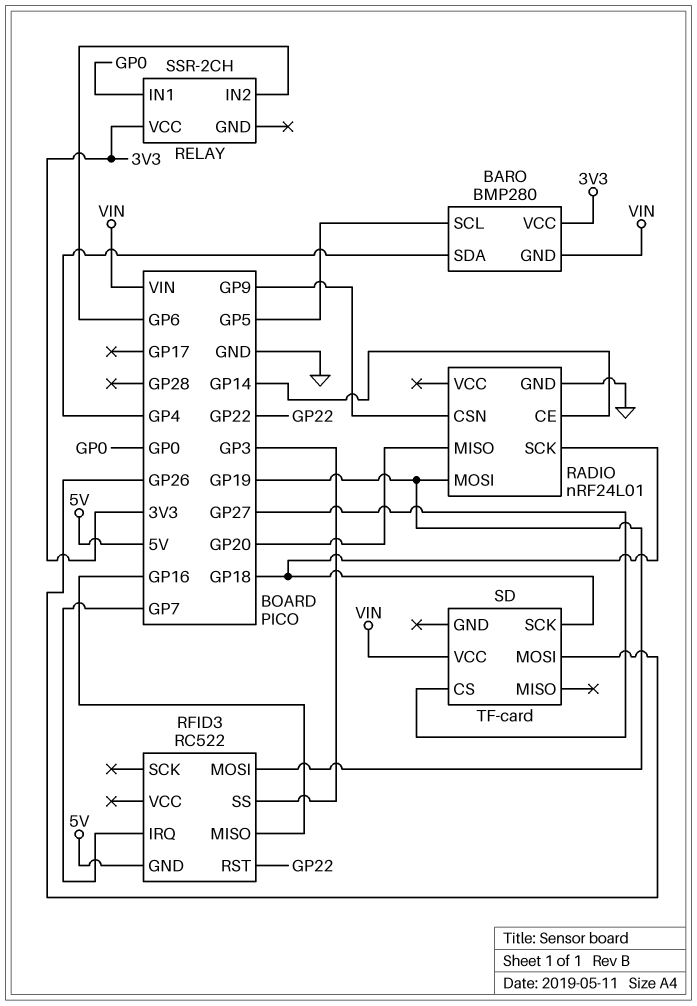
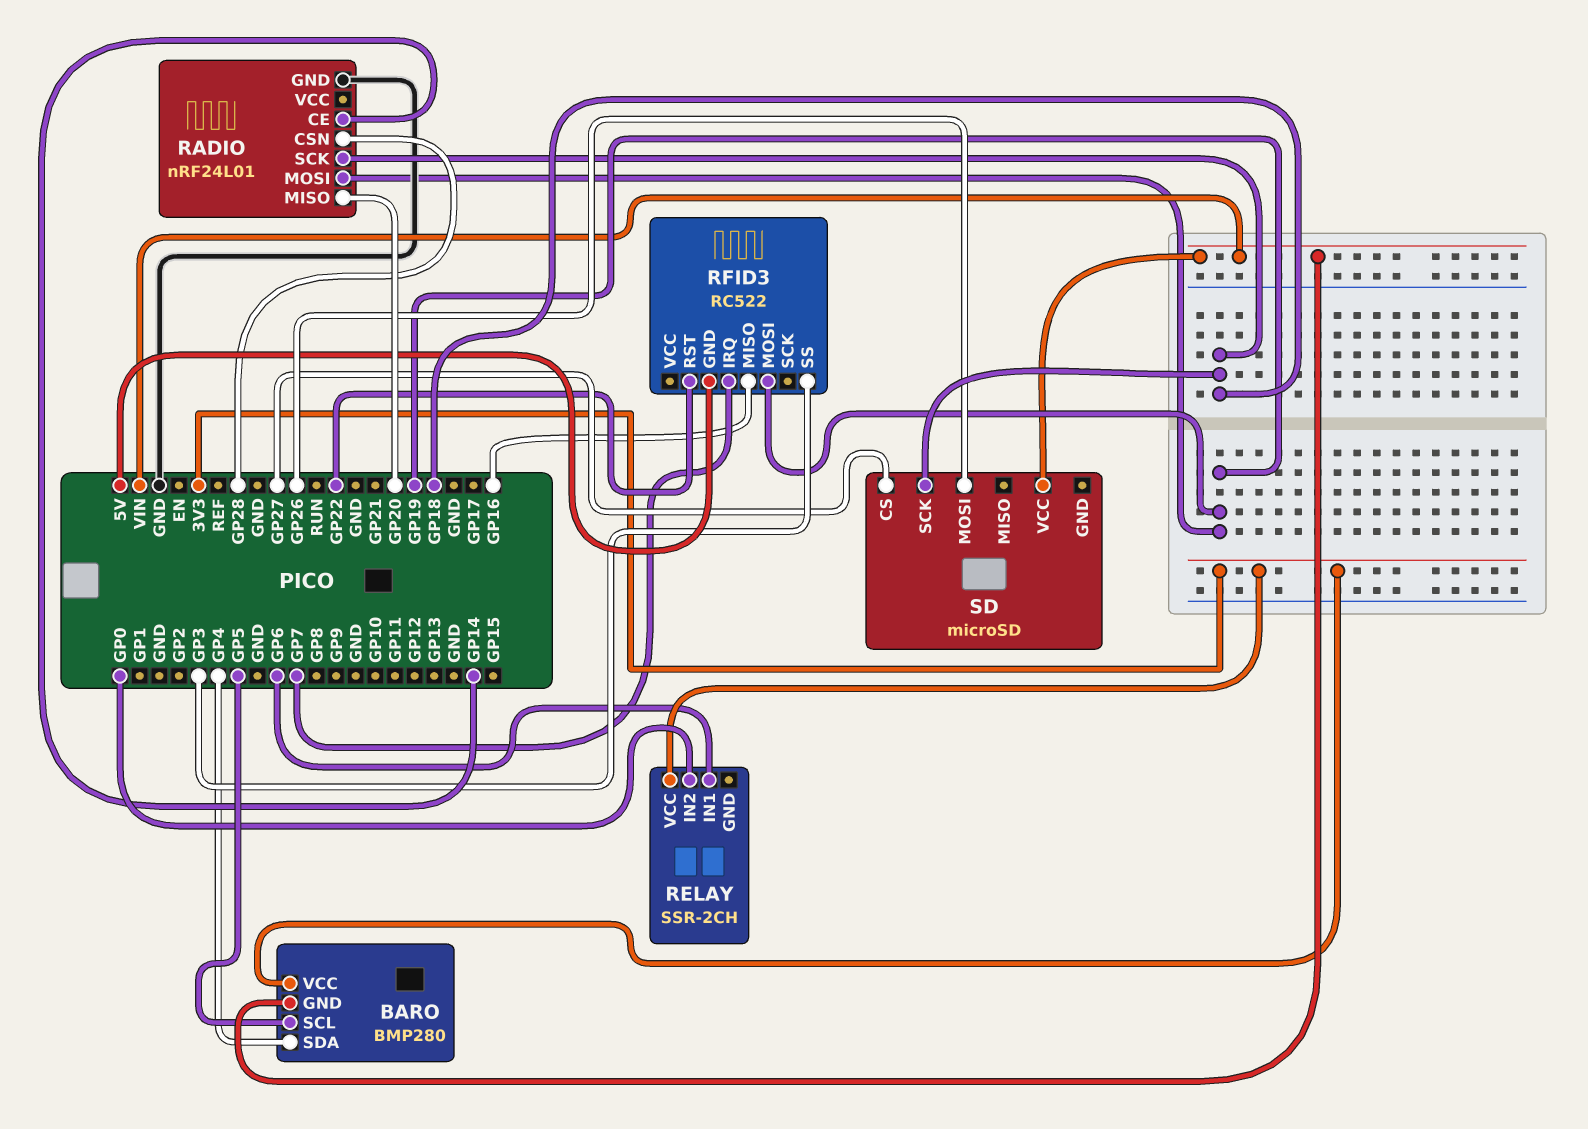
RADIO pin CSN: GP9 -> GP28
RELAY pin IN1: GP0 -> GP6
RELAY pin IN2: GP6 -> GP0
SD: TF-card -> microSD

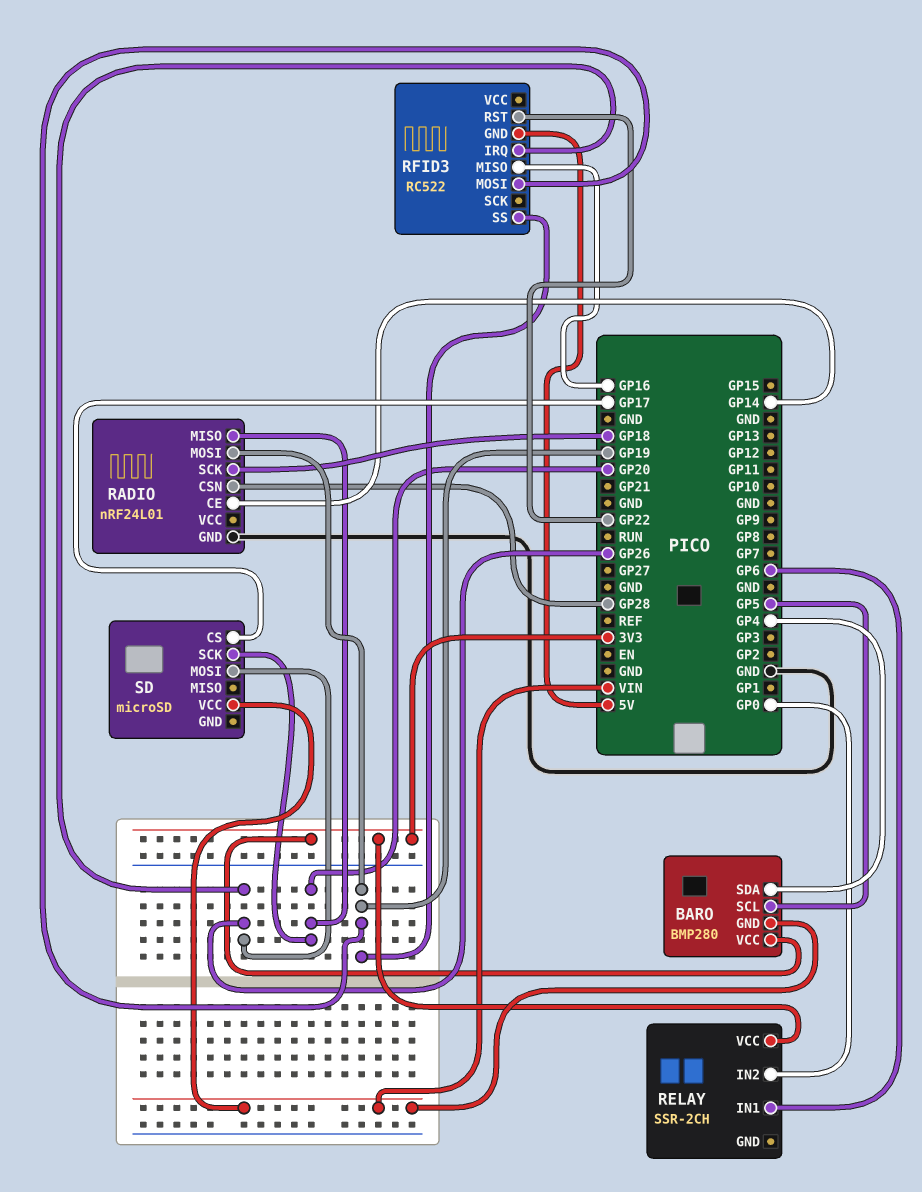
RFID3 pin IRQ: GP7 -> GP26
RFID3 pin SS: GP3 -> GP19
SD pin CS: GP27 -> GP17
SD pin SCK: GP18 -> GP20

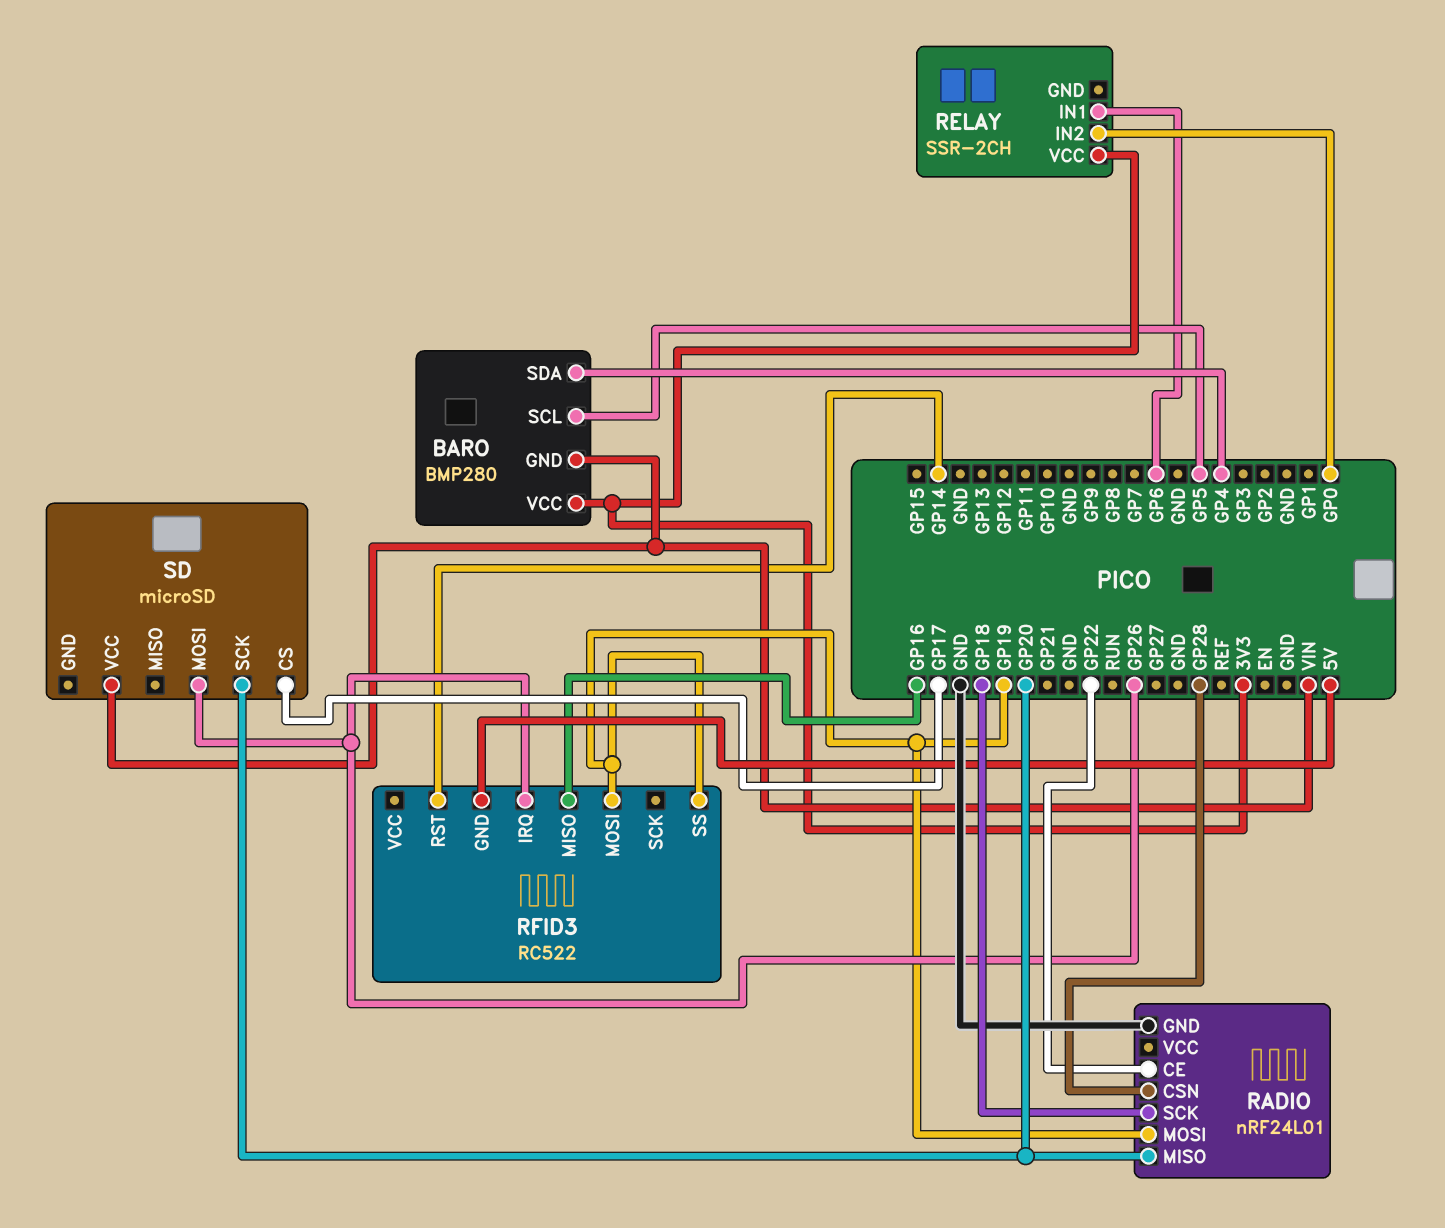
RADIO pin CE: GP14 -> GP22
RFID3 pin RST: GP22 -> GP14

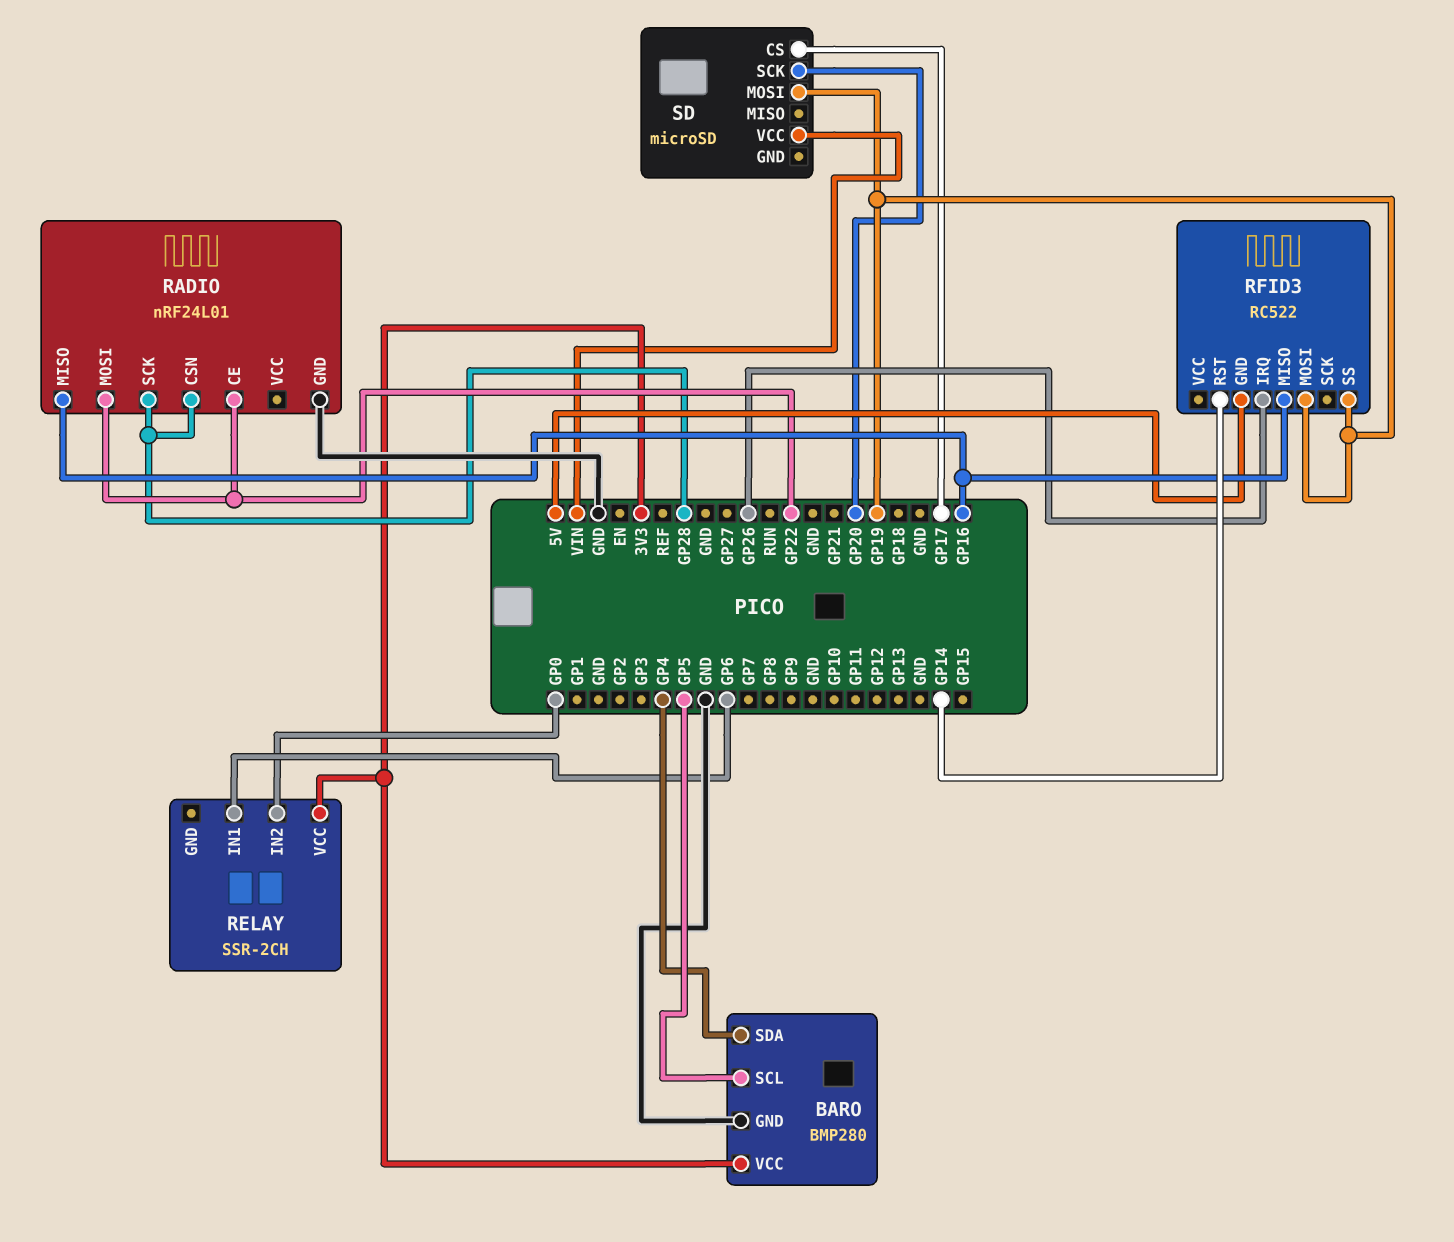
BARO pin GND: VIN -> GND
RADIO pin MISO: GP20 -> GP16
RADIO pin MOSI: GP19 -> GP22
RADIO pin SCK: GP18 -> GP28
SD pin MOSI: GP26 -> GP19

